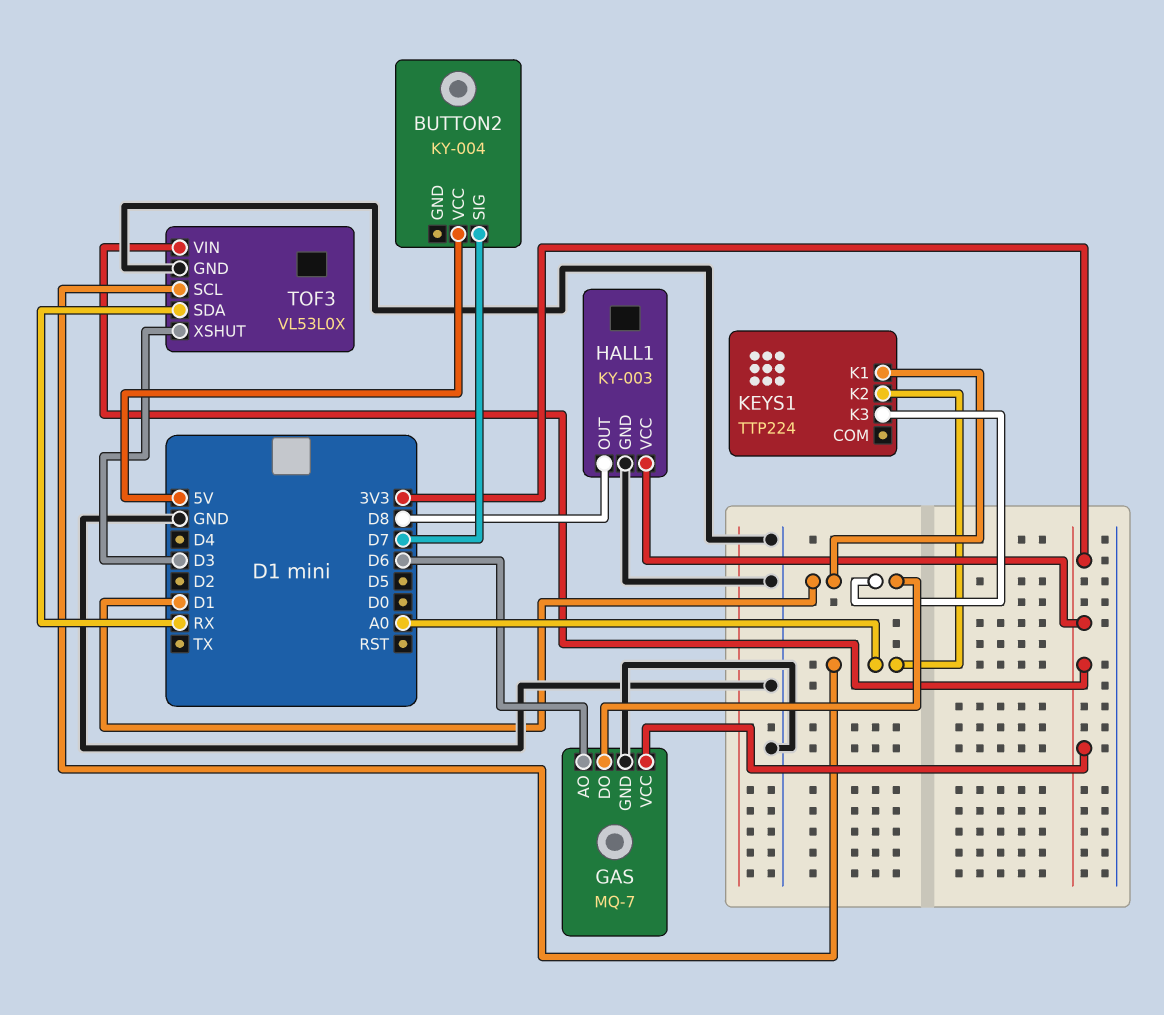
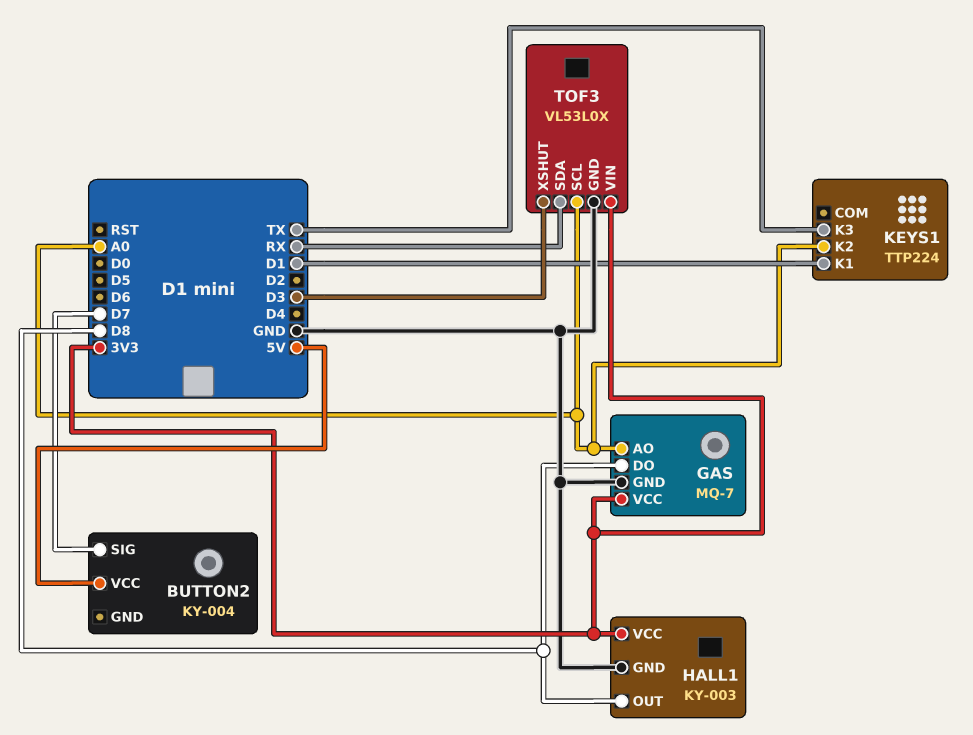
GAS pin AO: D6 -> A0
GAS pin DO: D1 -> D8
KEYS1 pin K3: D1 -> TX

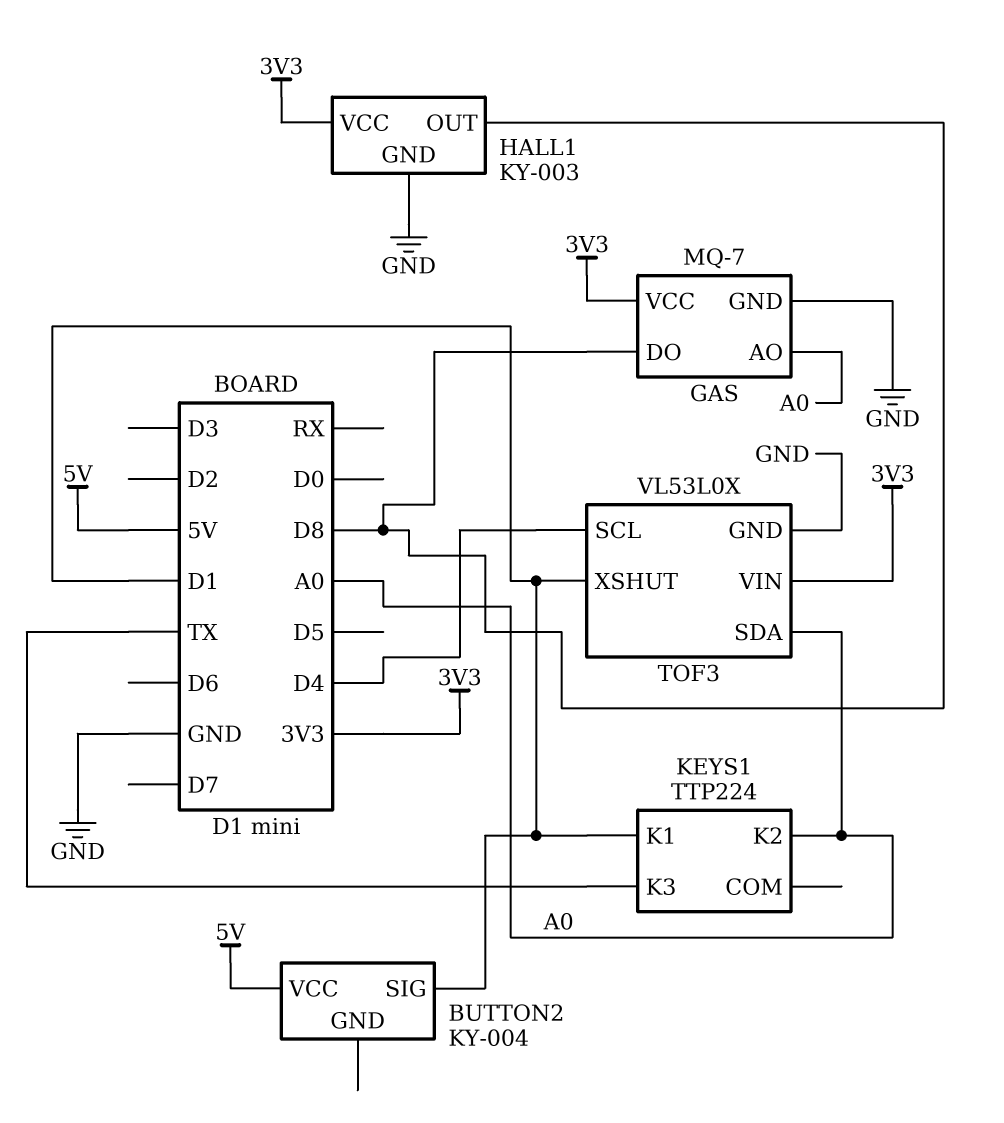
BUTTON2 pin SIG: D7 -> D1
TOF3 pin SCL: A0 -> D4
TOF3 pin SDA: RX -> A0
TOF3 pin XSHUT: D3 -> D1

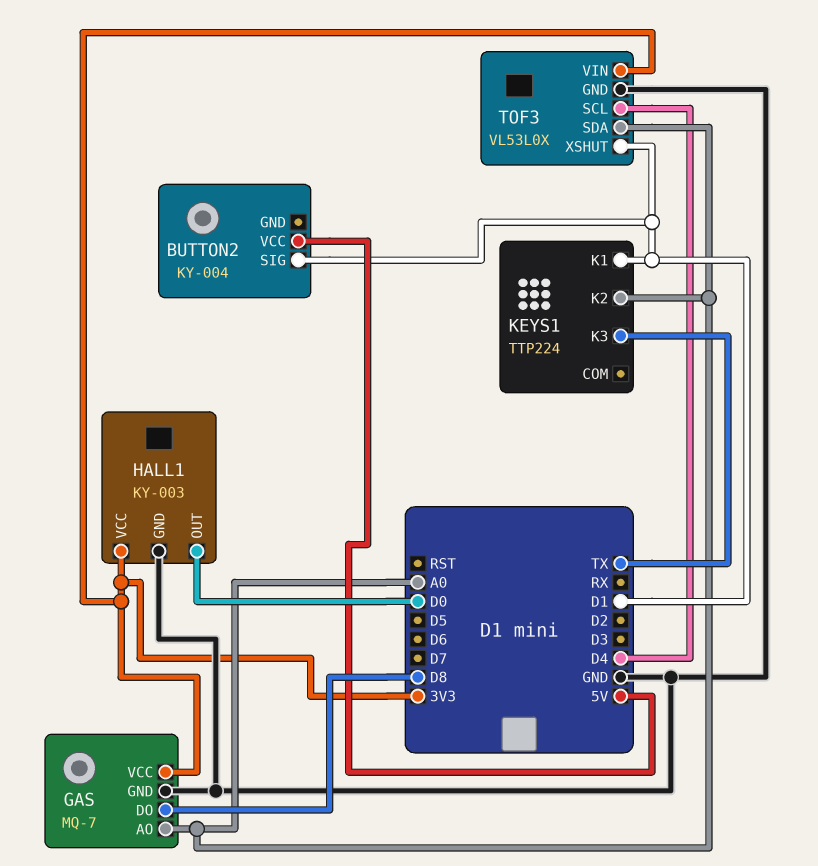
HALL1 pin OUT: D8 -> D0

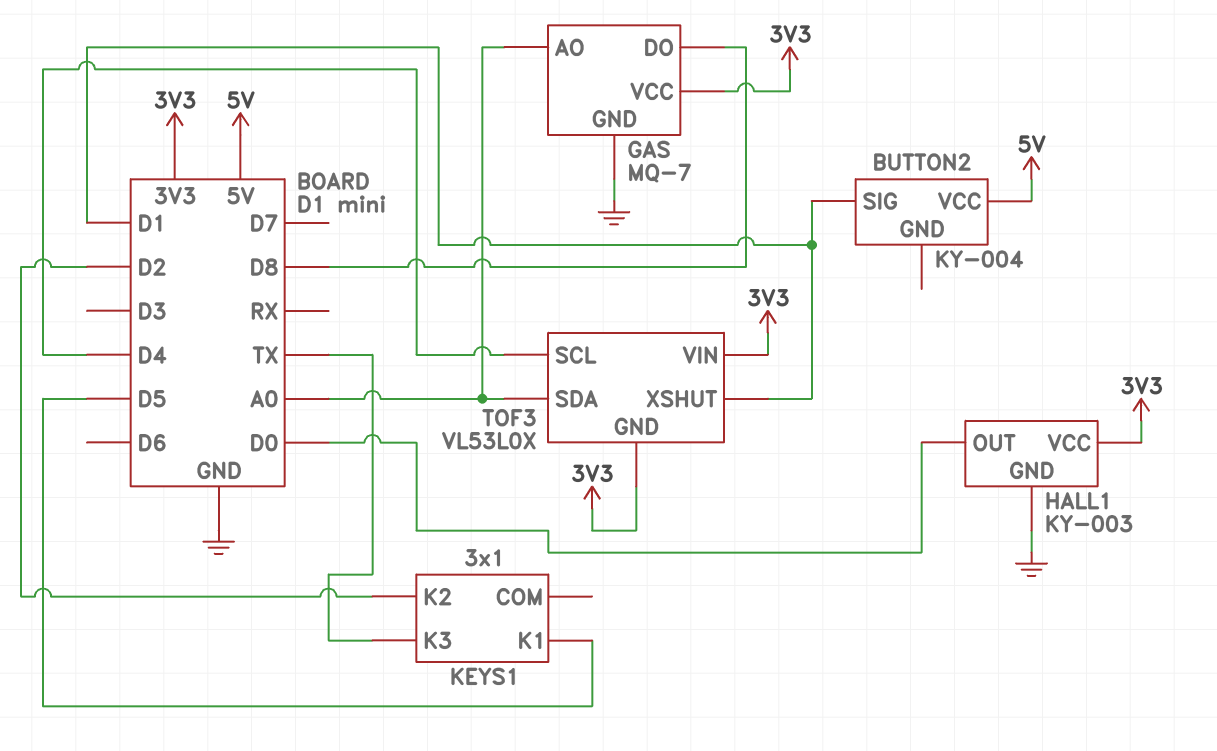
KEYS1: TTP224 -> 3x1
KEYS1 pin K1: D1 -> D5
KEYS1 pin K2: A0 -> D2
TOF3 pin GND: GND -> 3V3

